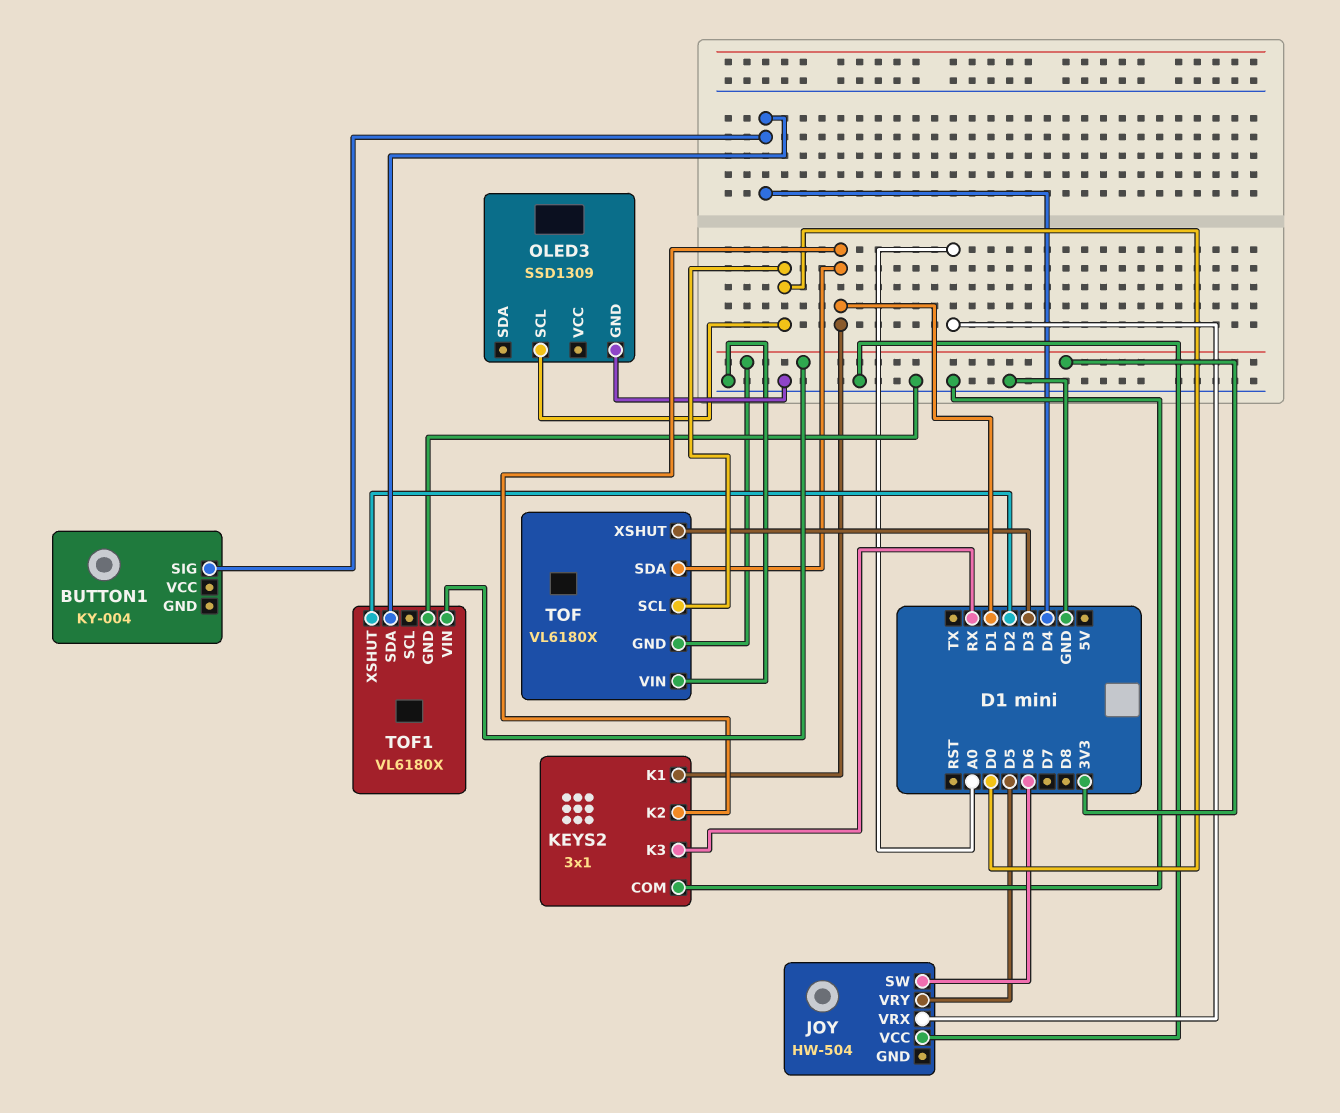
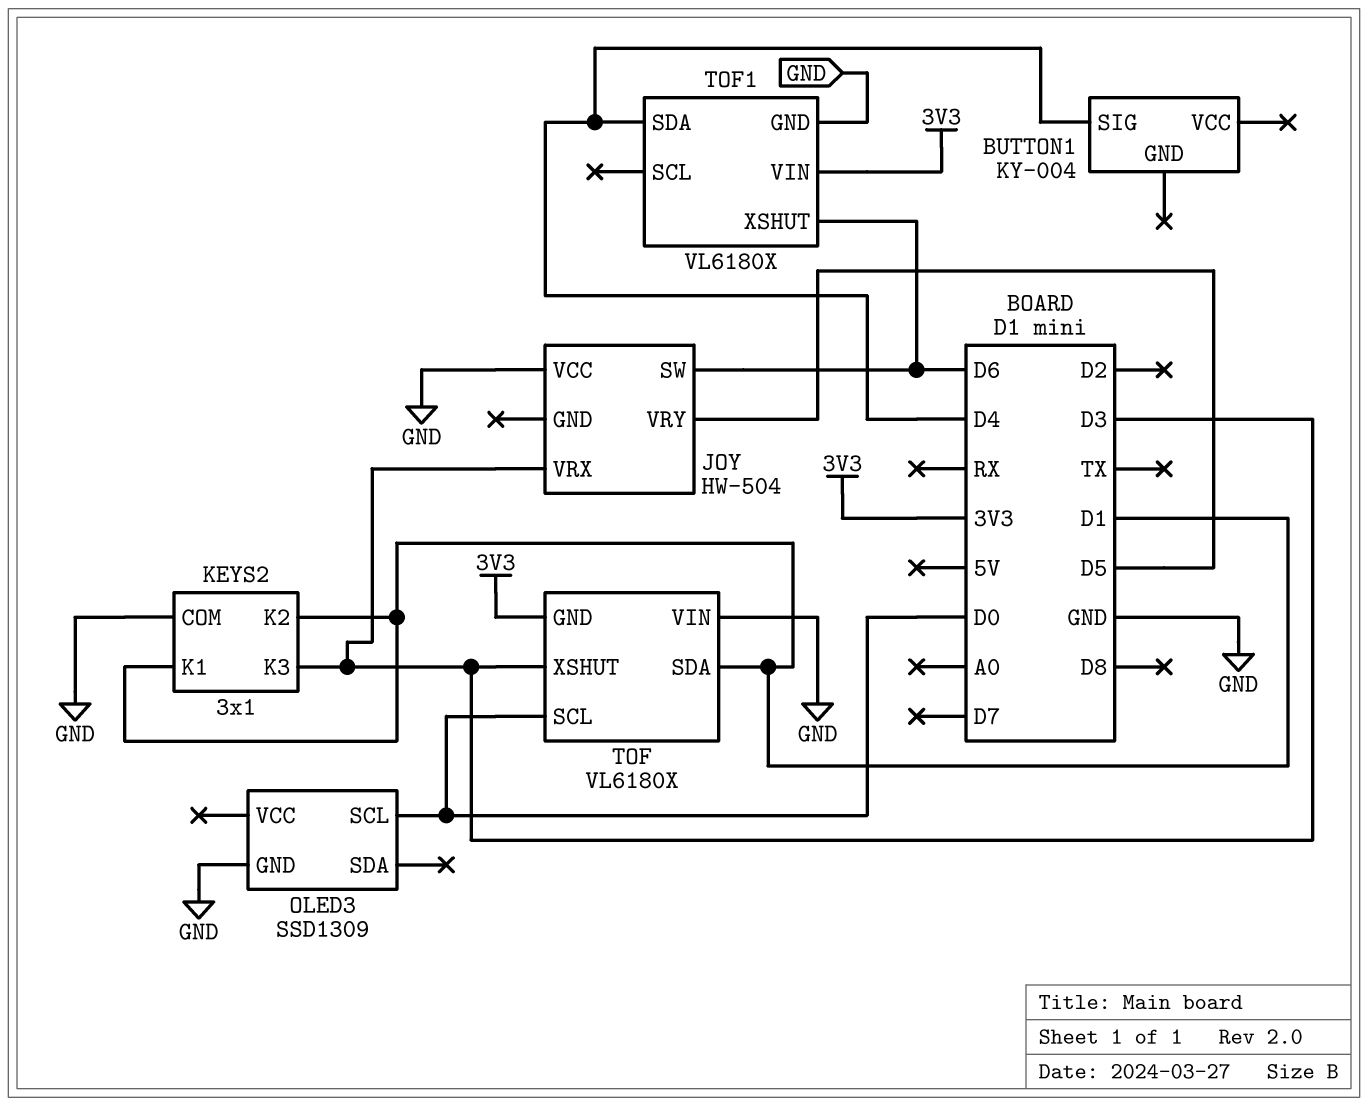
JOY pin VRX: A0 -> D3
KEYS2 pin K3: RX -> D3
TOF1 pin XSHUT: D2 -> D6

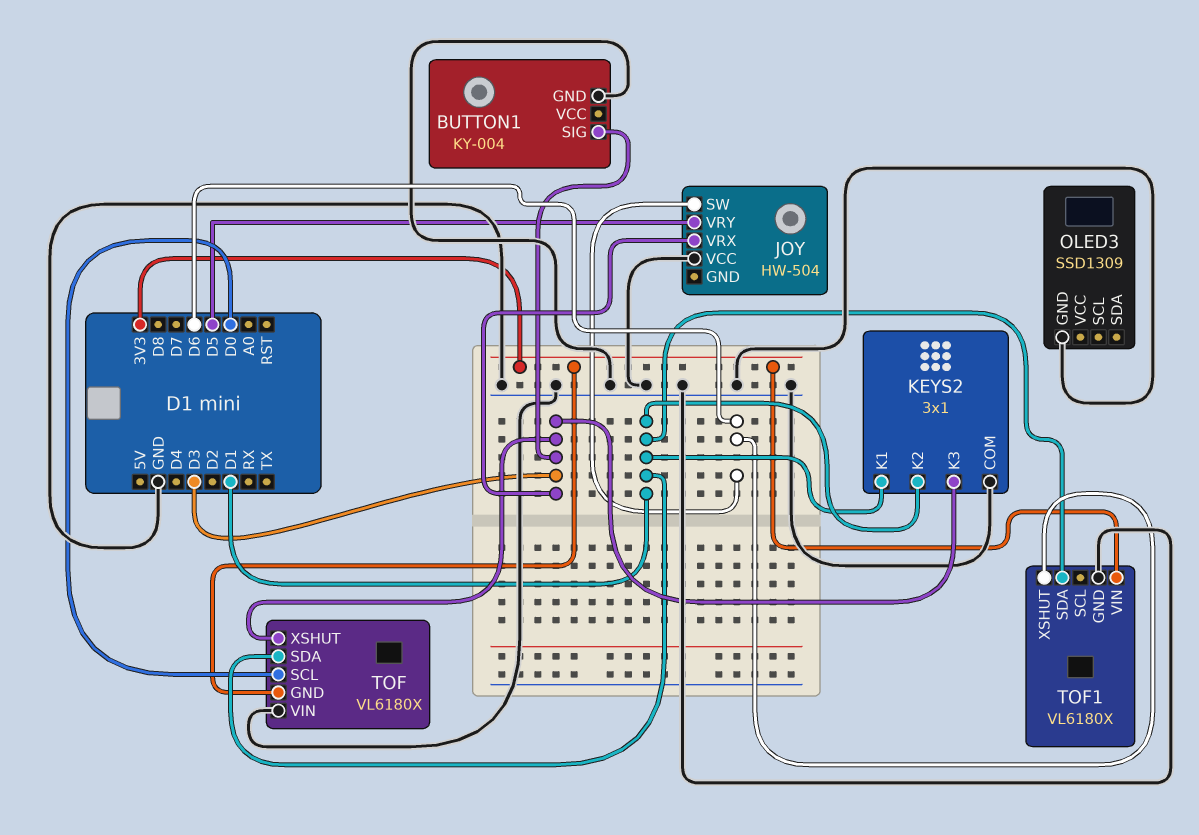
BUTTON1 pin GND: none -> GND
BUTTON1 pin SIG: D4 -> D3
OLED3 pin SCL: D0 -> none
TOF1 pin SDA: D4 -> D1

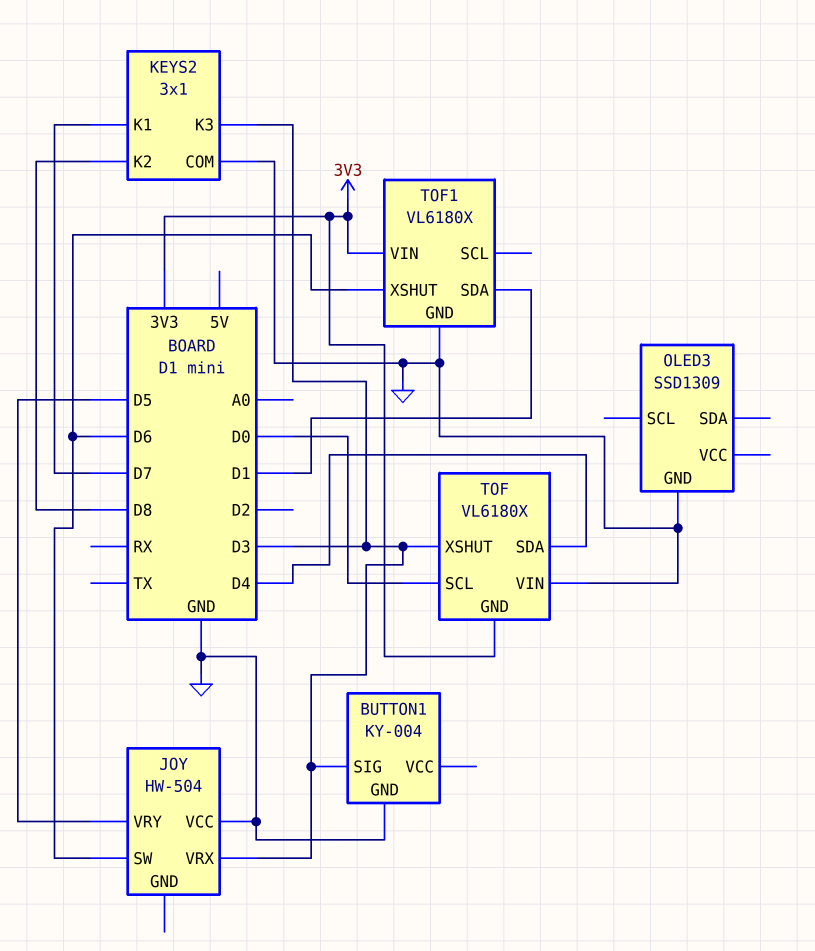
KEYS2 pin K1: D1 -> D7
KEYS2 pin K2: D1 -> D8
TOF pin SDA: D1 -> D4

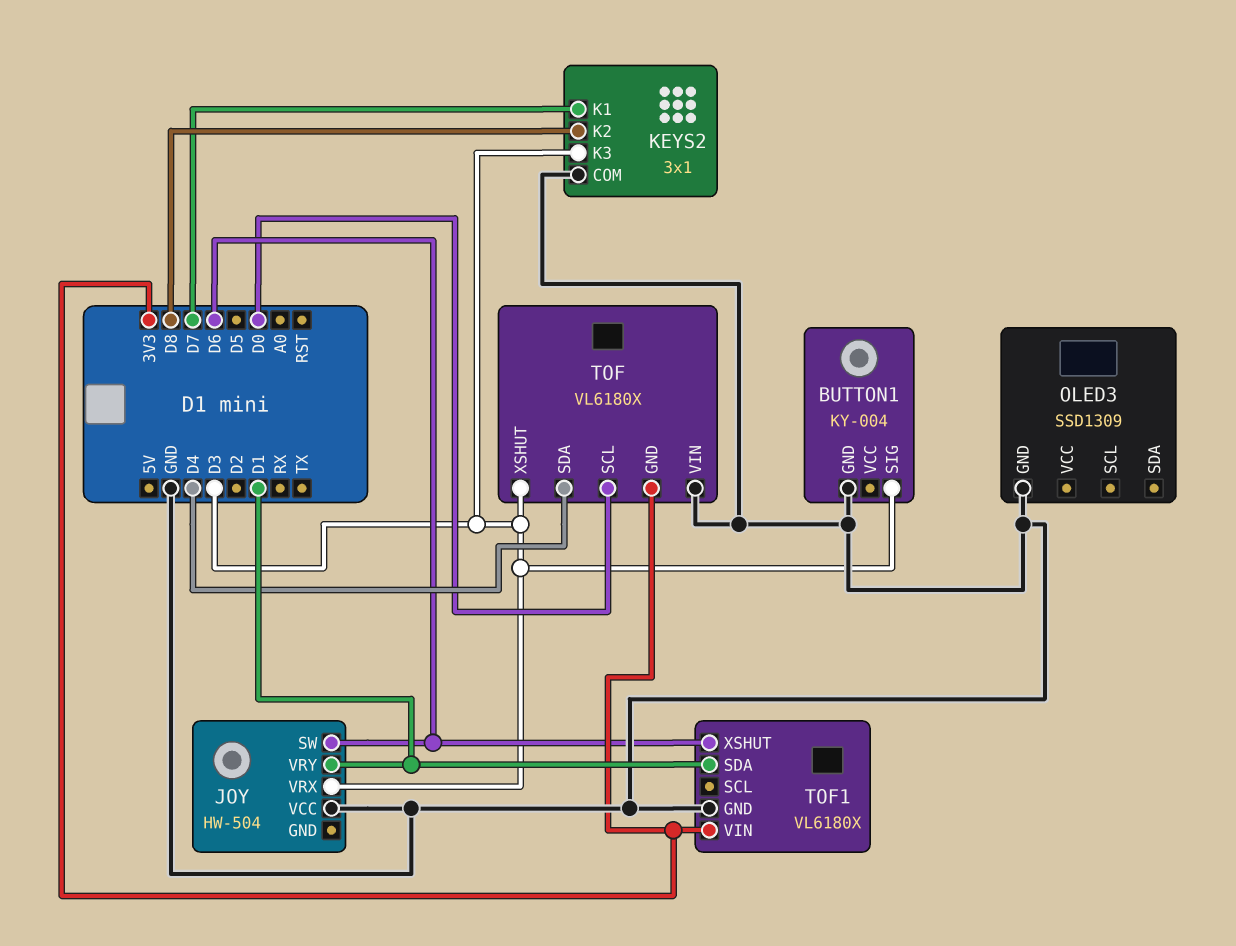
JOY pin VRY: D5 -> D1

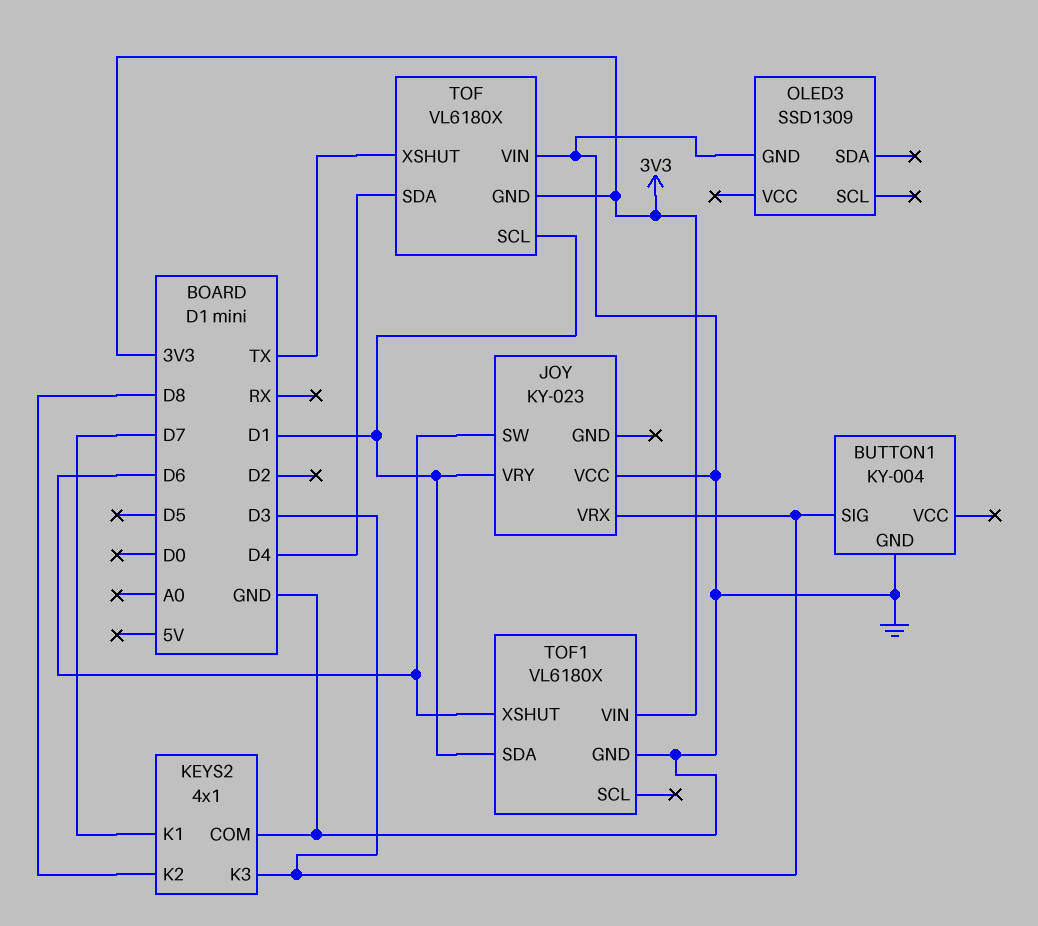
JOY: HW-504 -> KY-023
KEYS2: 3x1 -> 4x1
TOF pin SCL: D0 -> D1
TOF pin XSHUT: D3 -> TX

